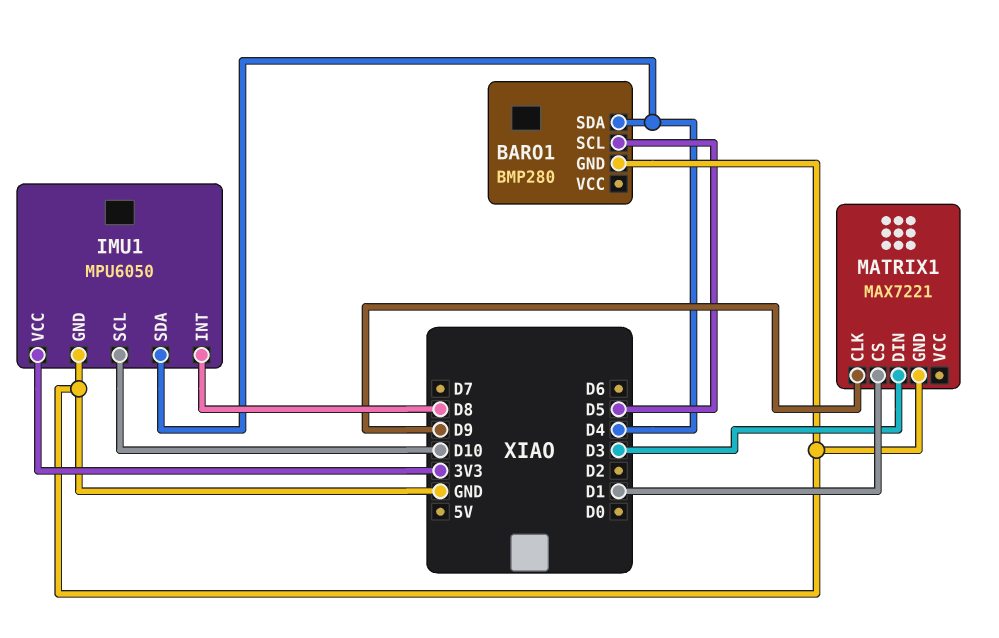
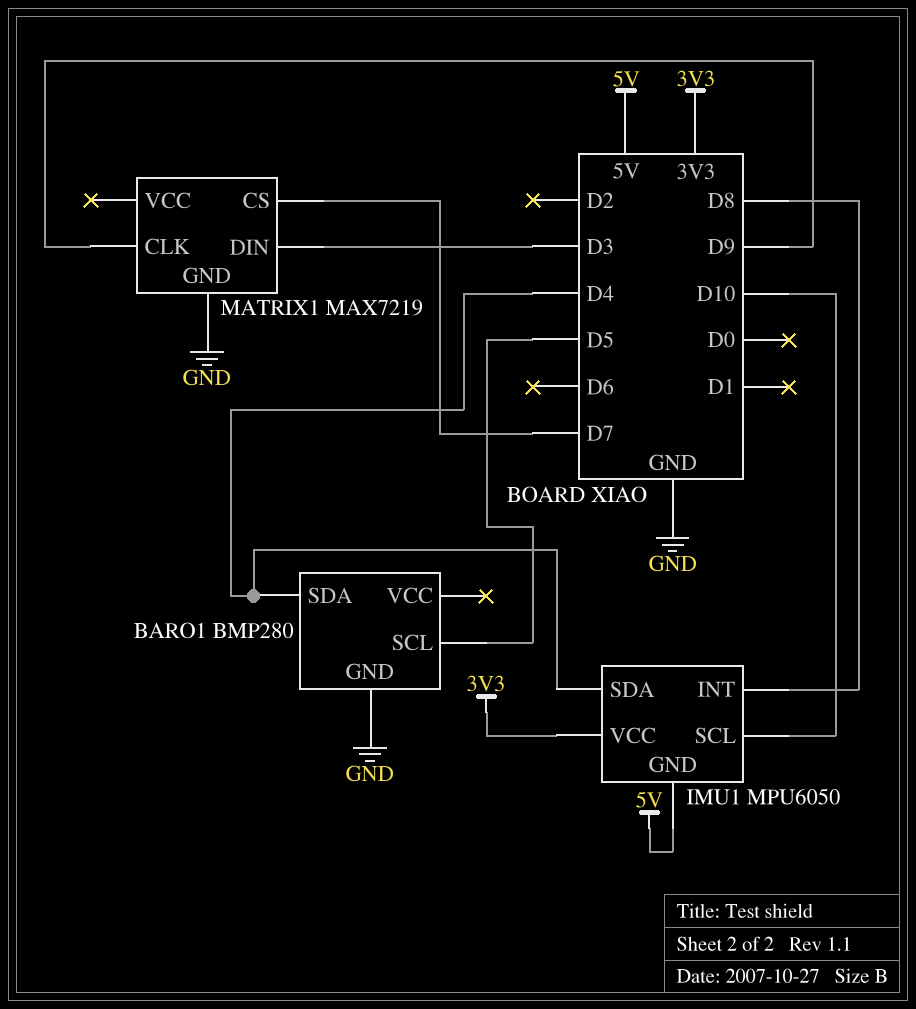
IMU1 pin GND: GND -> 5V
MATRIX1: MAX7221 -> MAX7219
MATRIX1 pin CS: D1 -> D7

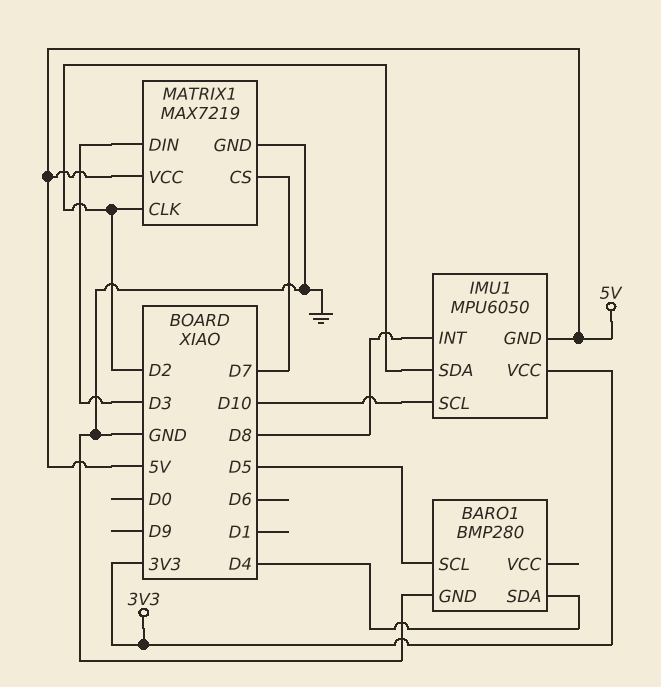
IMU1 pin SDA: D4 -> D2
MATRIX1 pin CLK: D9 -> D2
MATRIX1 pin VCC: none -> 5V

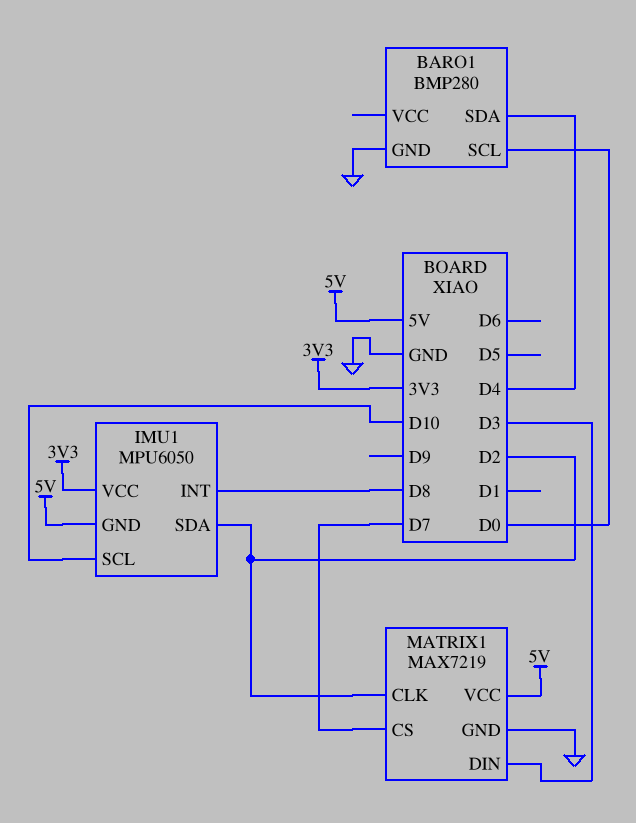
BARO1 pin SCL: D5 -> D0

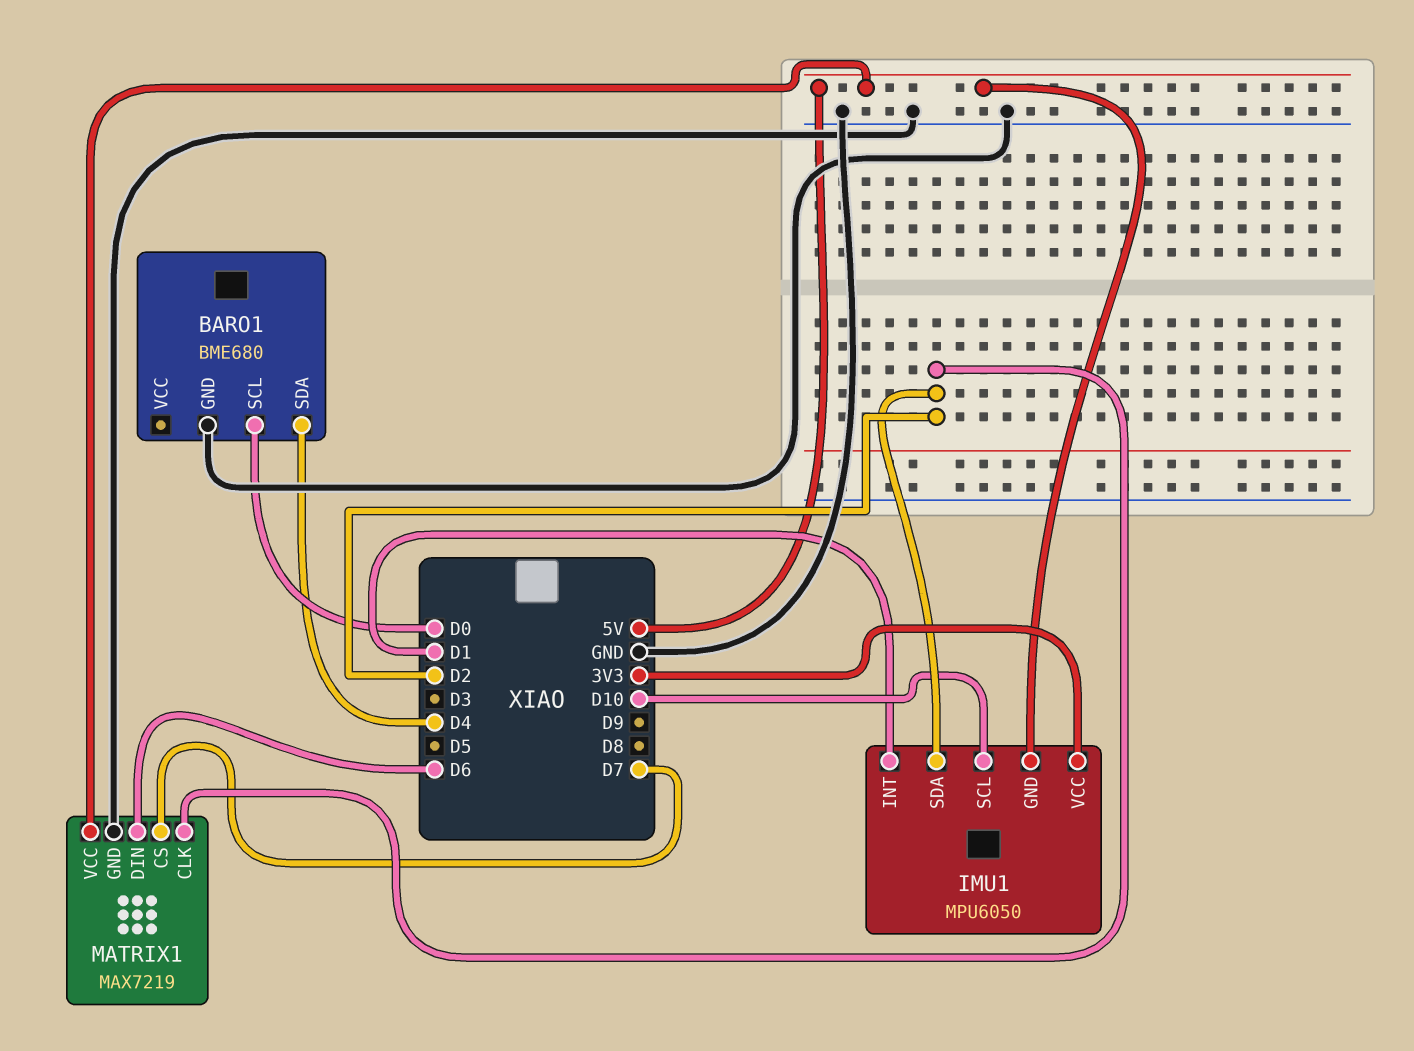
BARO1: BMP280 -> BME680
IMU1 pin INT: D8 -> D1
MATRIX1 pin DIN: D3 -> D6

